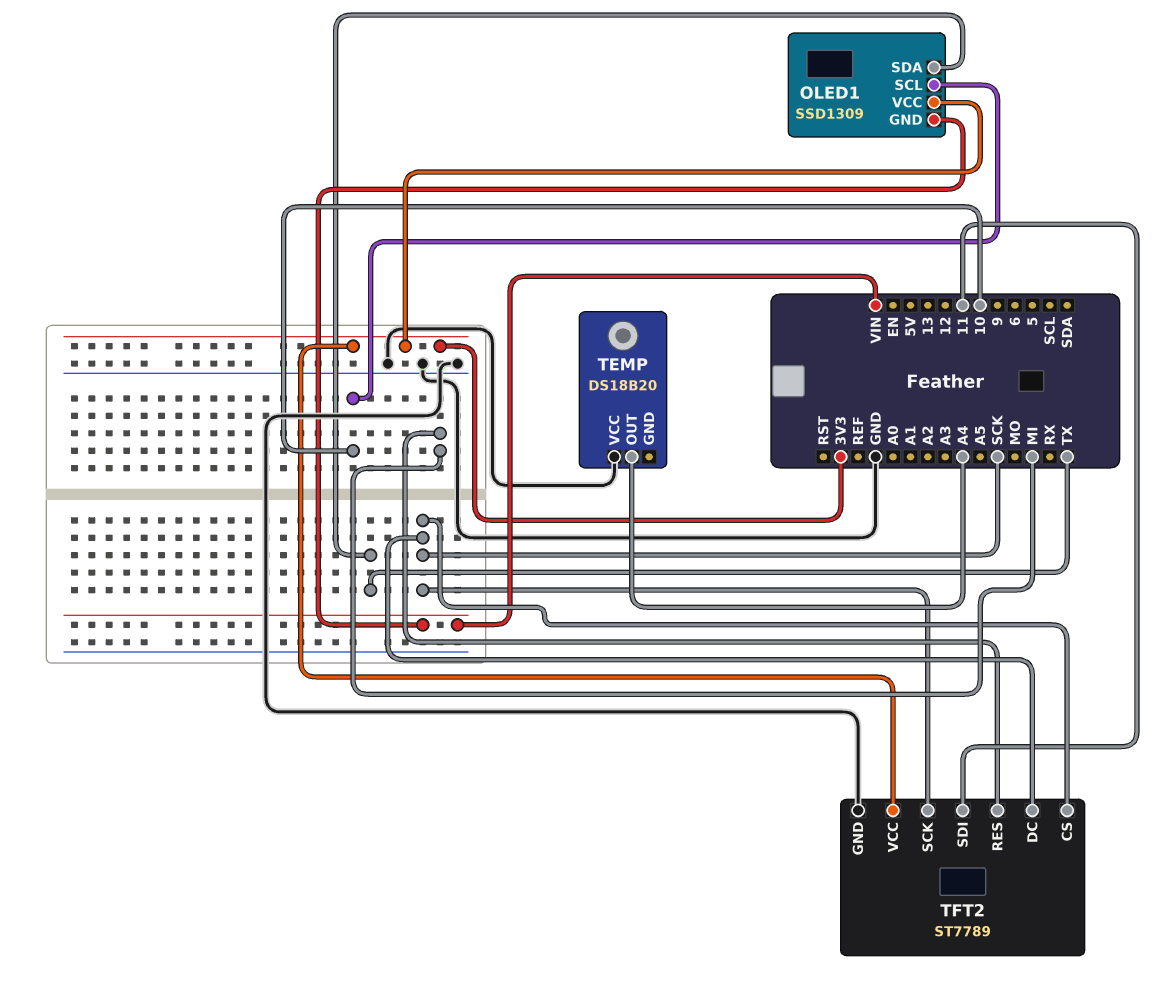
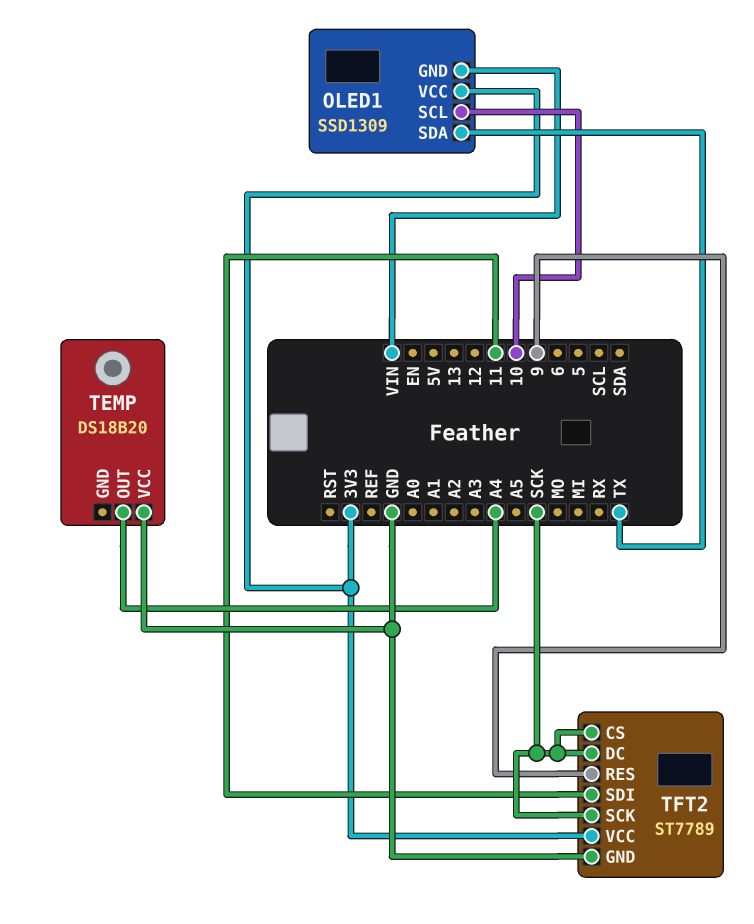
TFT2 pin RES: MI -> 9

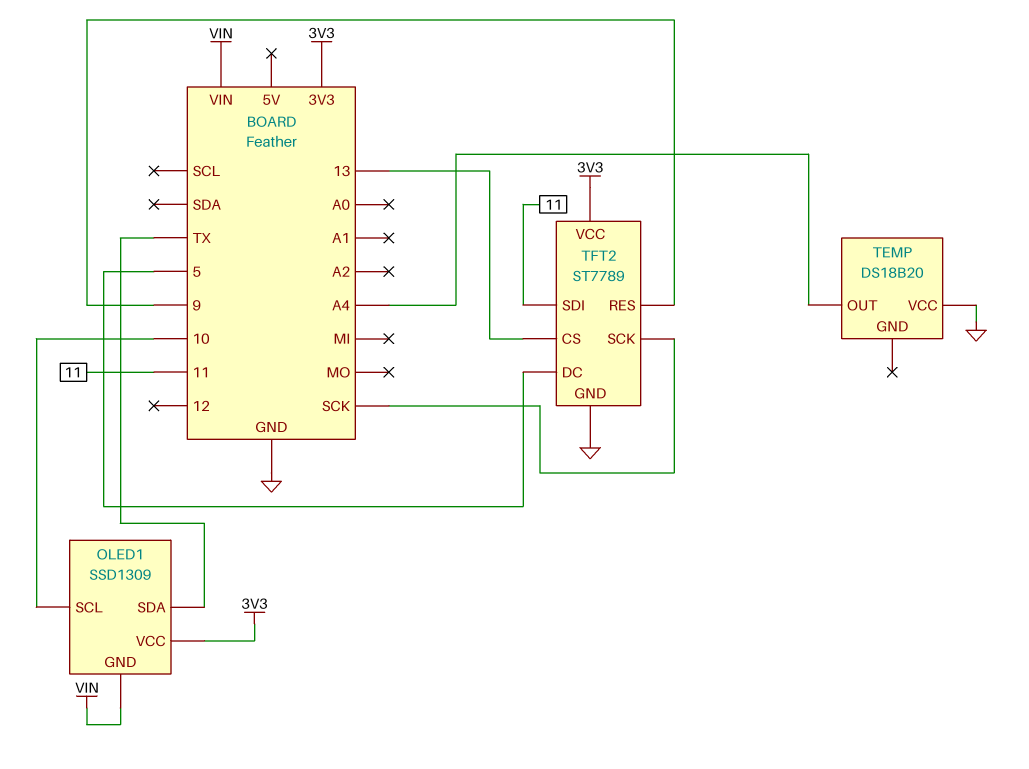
TFT2 pin CS: SCK -> 13
TFT2 pin DC: SCK -> 5

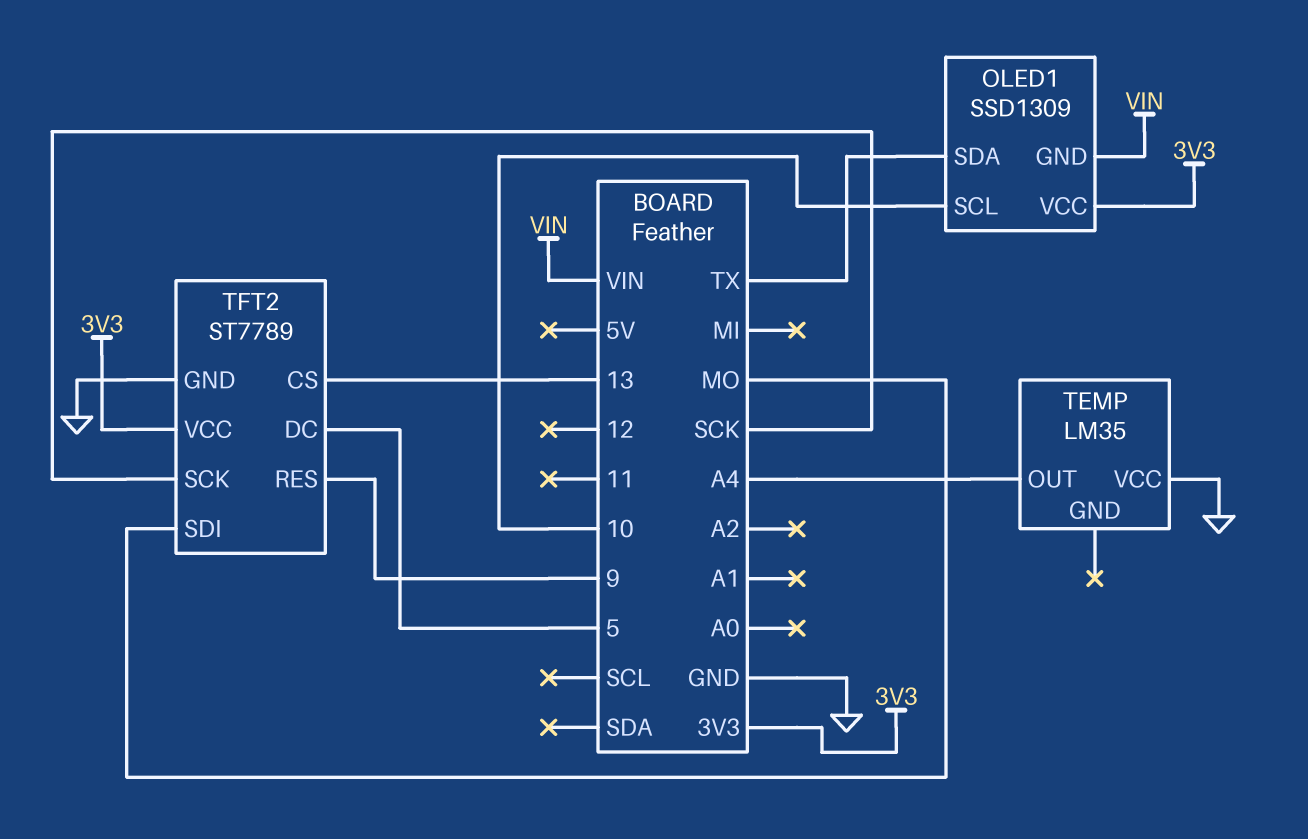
TEMP: DS18B20 -> LM35
TFT2 pin SDI: 11 -> MO

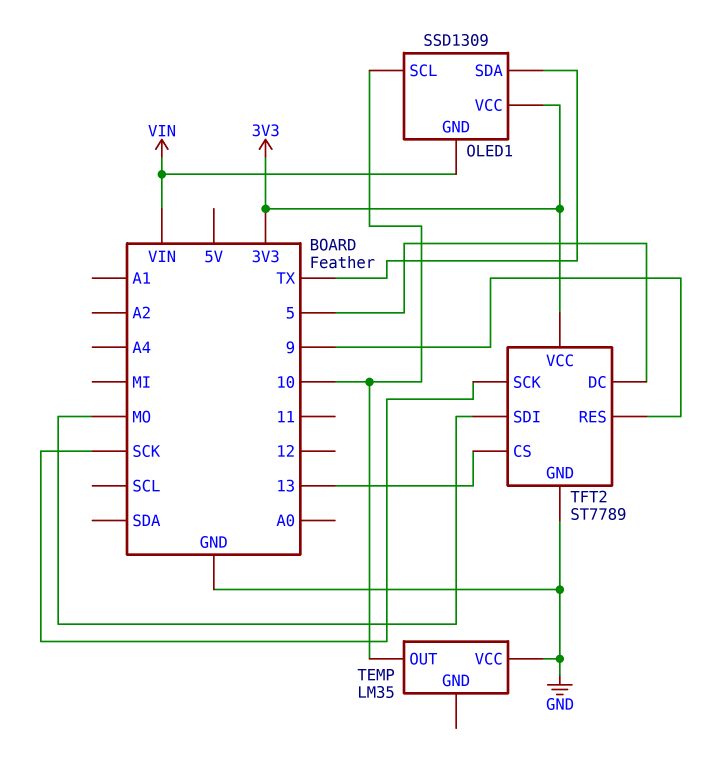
TEMP pin OUT: A4 -> 10

